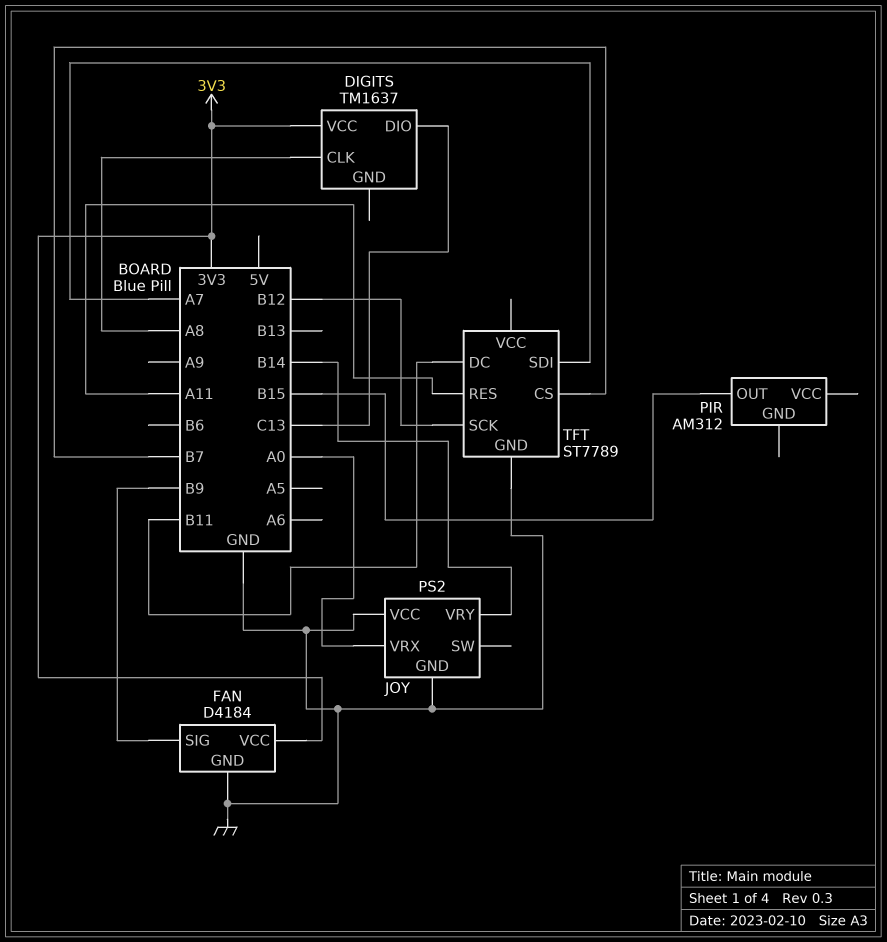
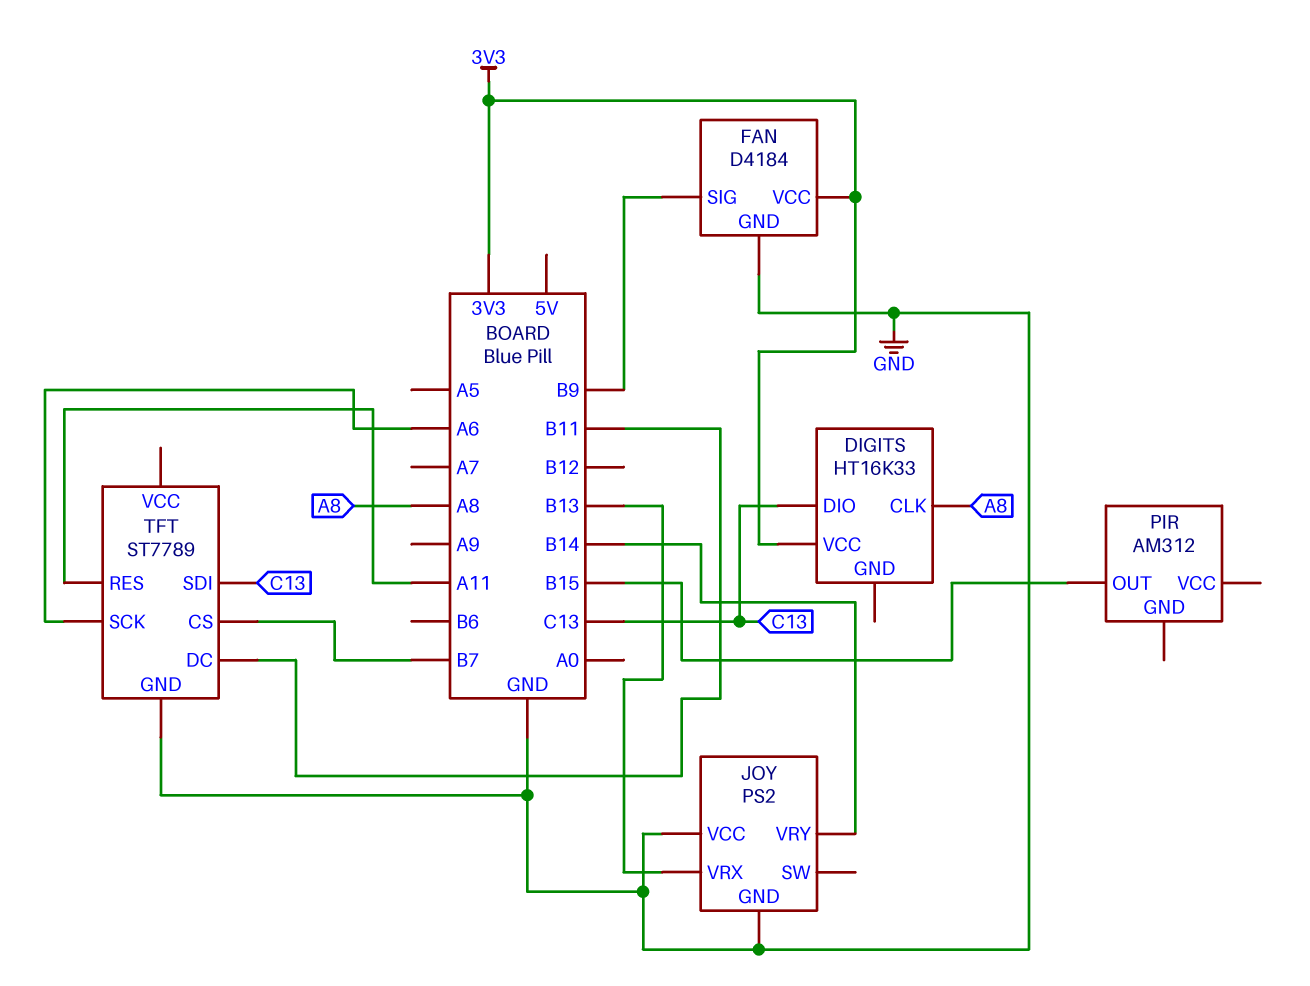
DIGITS: TM1637 -> HT16K33
JOY pin VRX: A0 -> B13
TFT pin SCK: B12 -> A6
TFT pin SDI: A7 -> C13

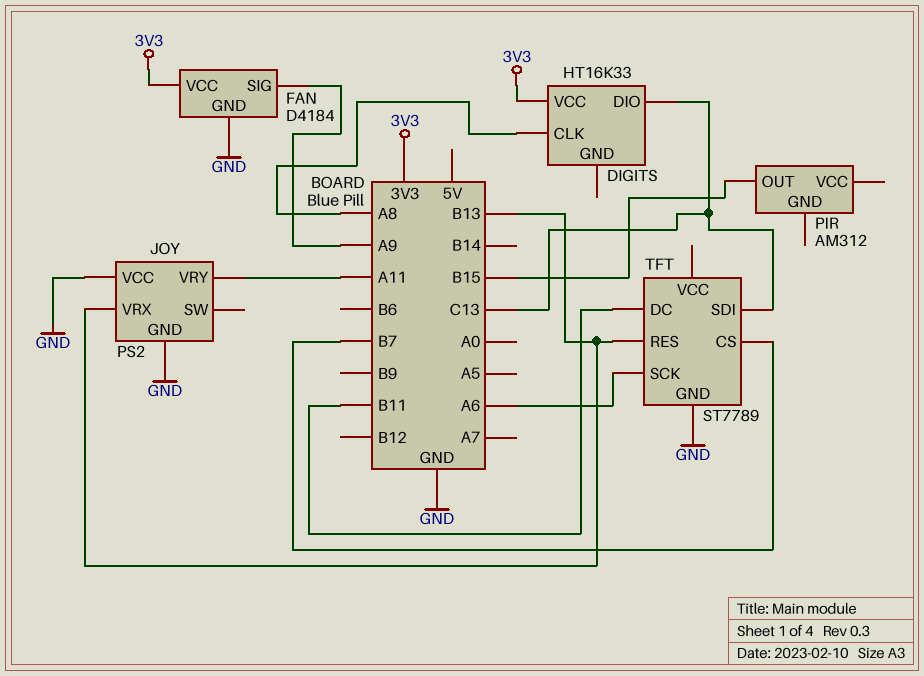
FAN pin SIG: B9 -> A9
JOY pin VRY: B14 -> A11
TFT pin RES: A11 -> B13

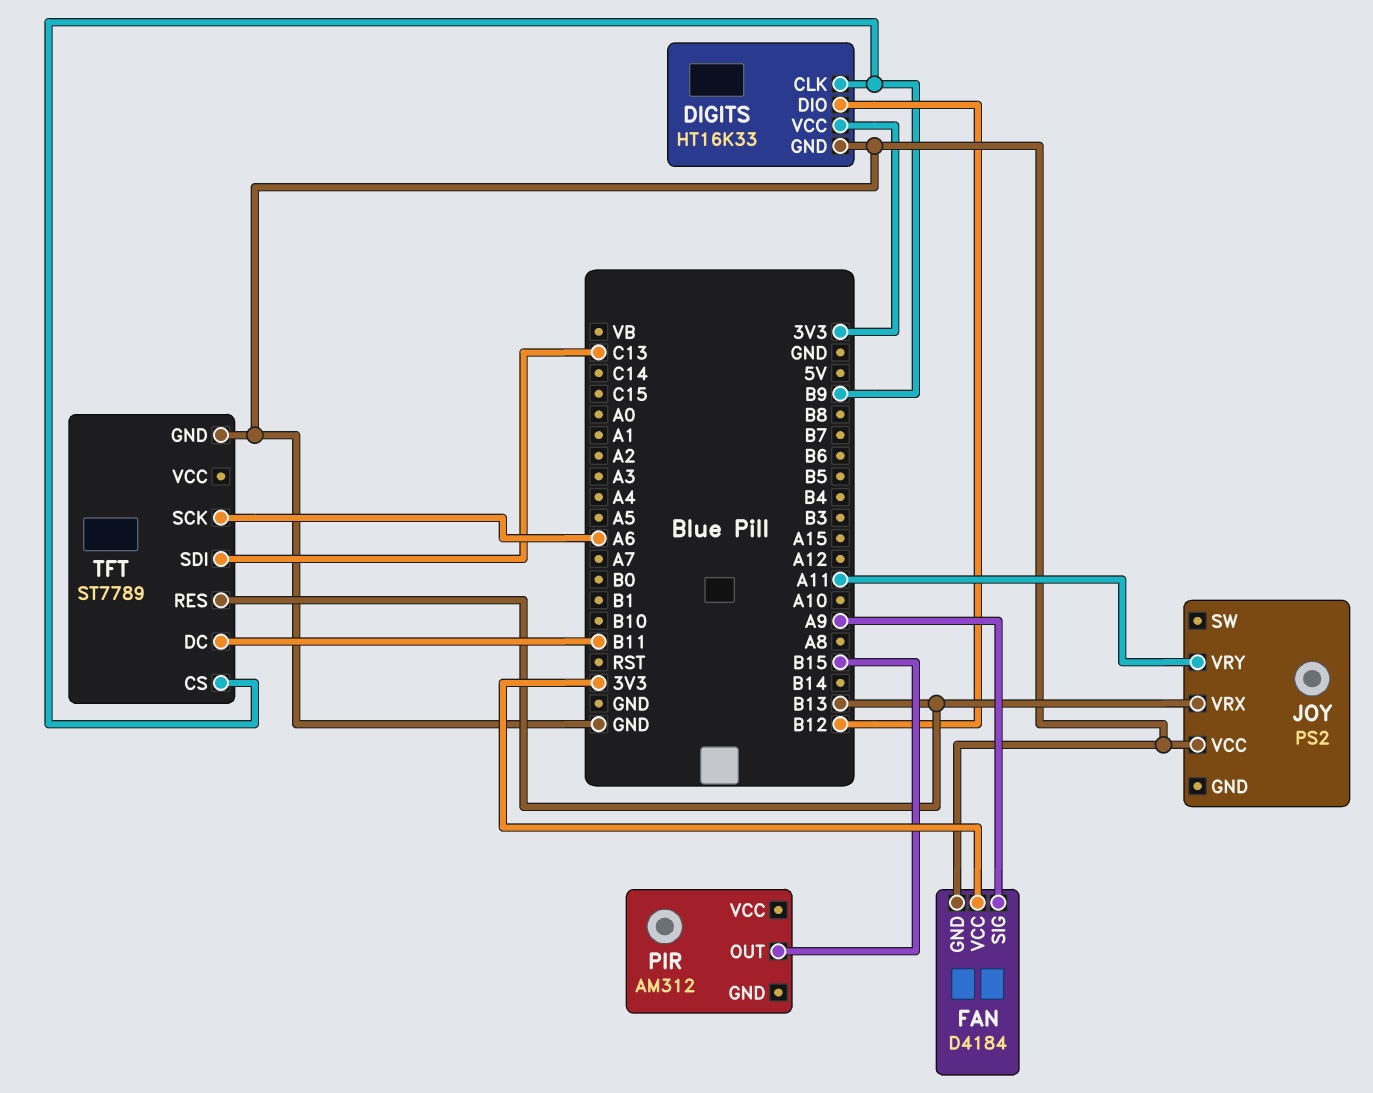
DIGITS pin CLK: A8 -> B9
DIGITS pin DIO: C13 -> B12
DIGITS pin GND: none -> GND
JOY pin GND: GND -> none
TFT pin CS: B7 -> B9

